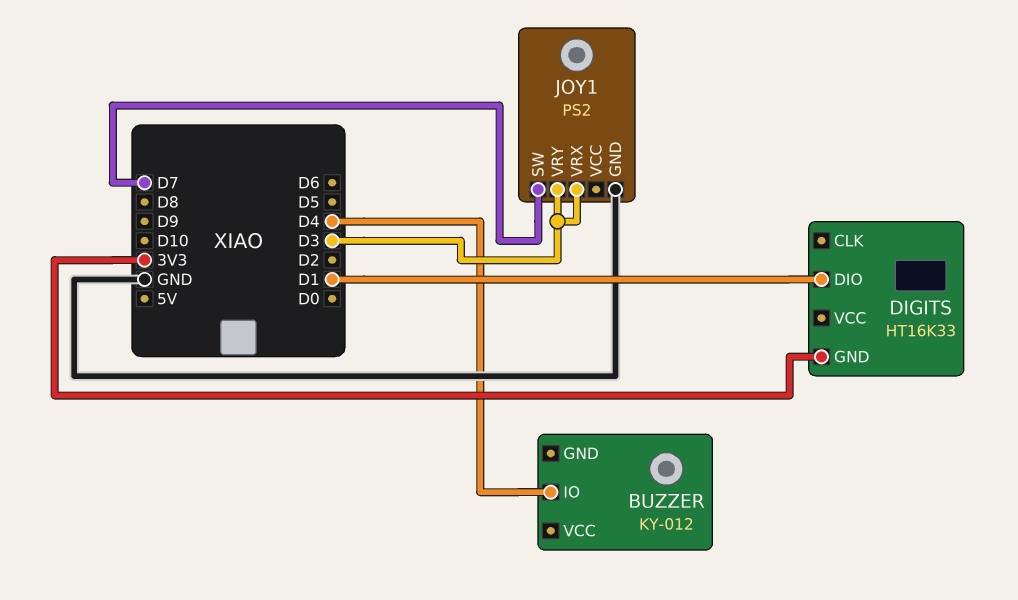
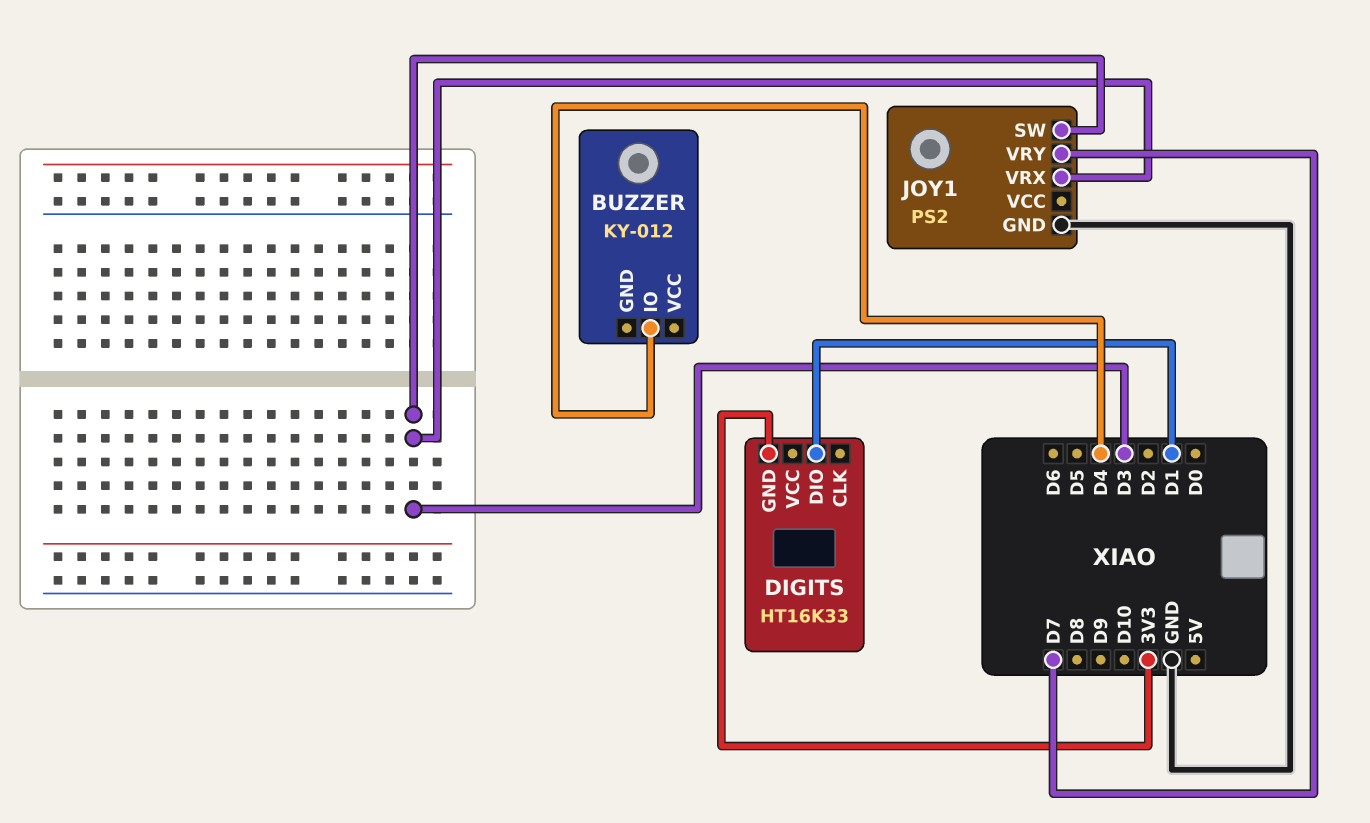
JOY1 pin SW: D7 -> D3
JOY1 pin VRY: D3 -> D7

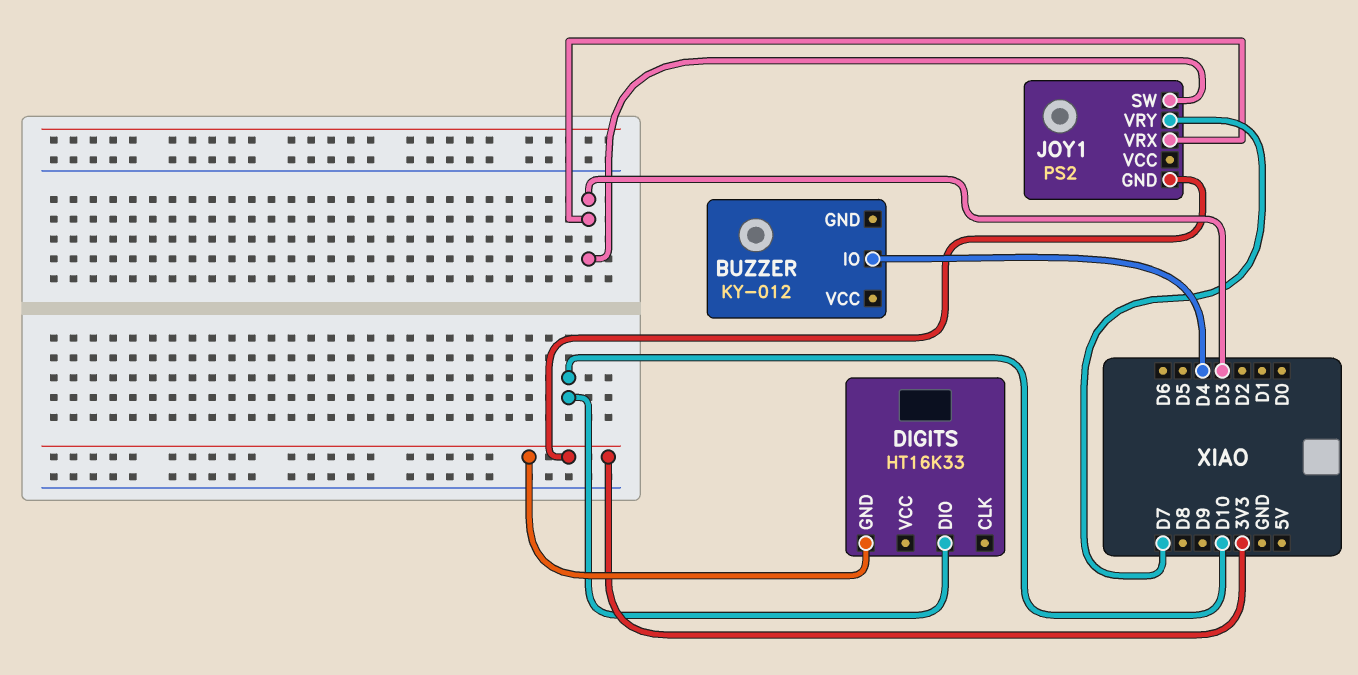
DIGITS pin DIO: D1 -> D10
JOY1 pin GND: GND -> 3V3

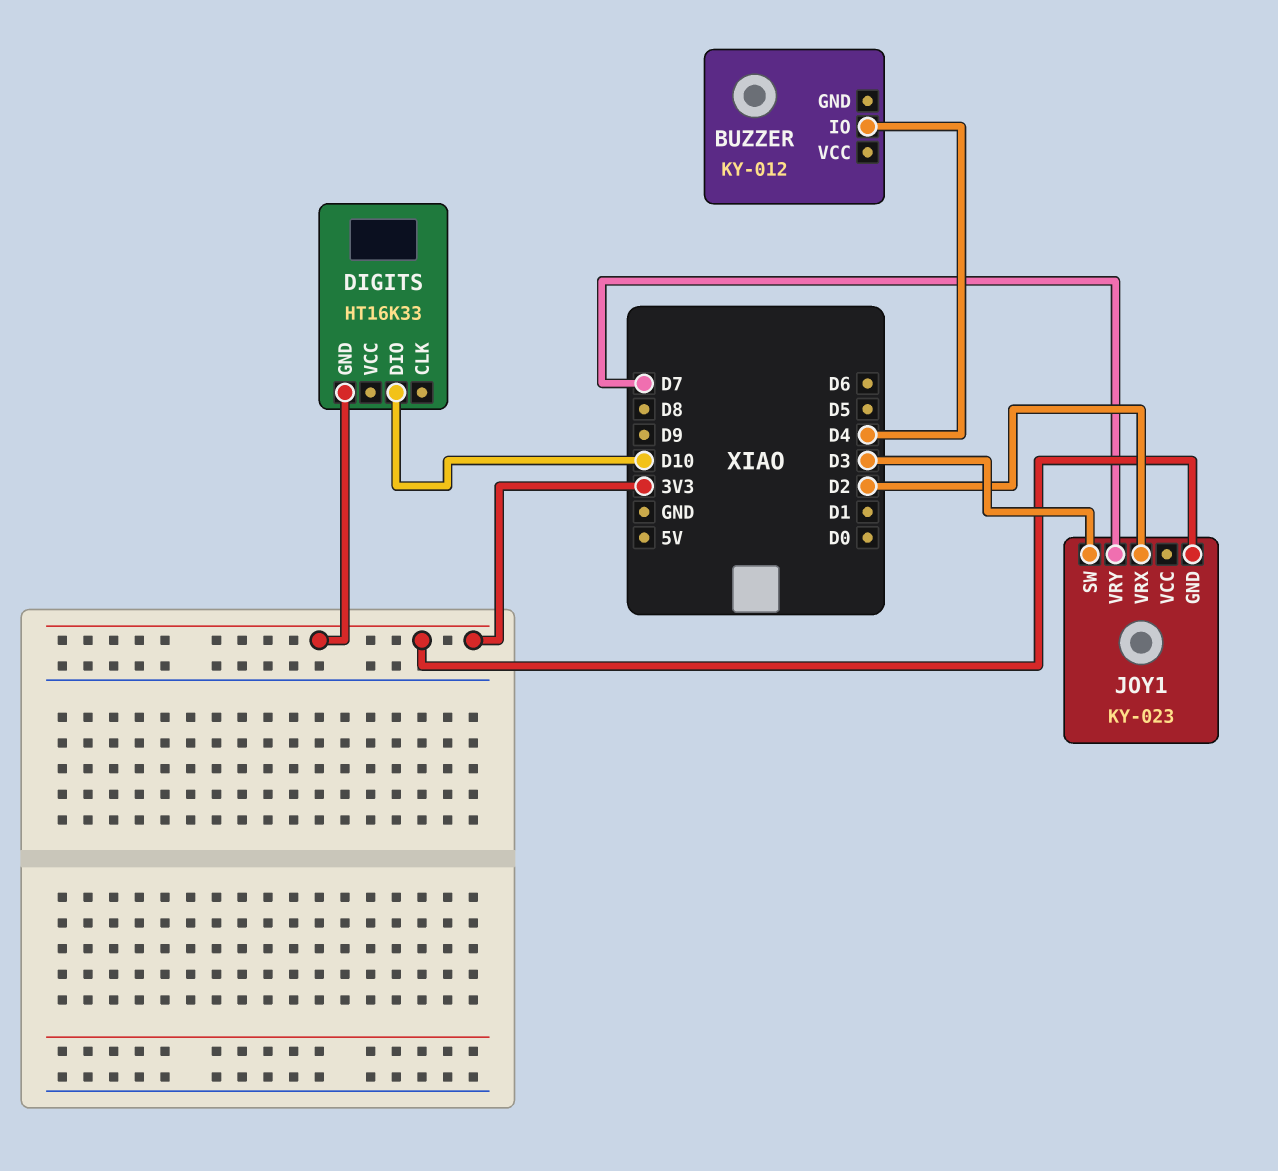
JOY1: PS2 -> KY-023
JOY1 pin VRX: D3 -> D2

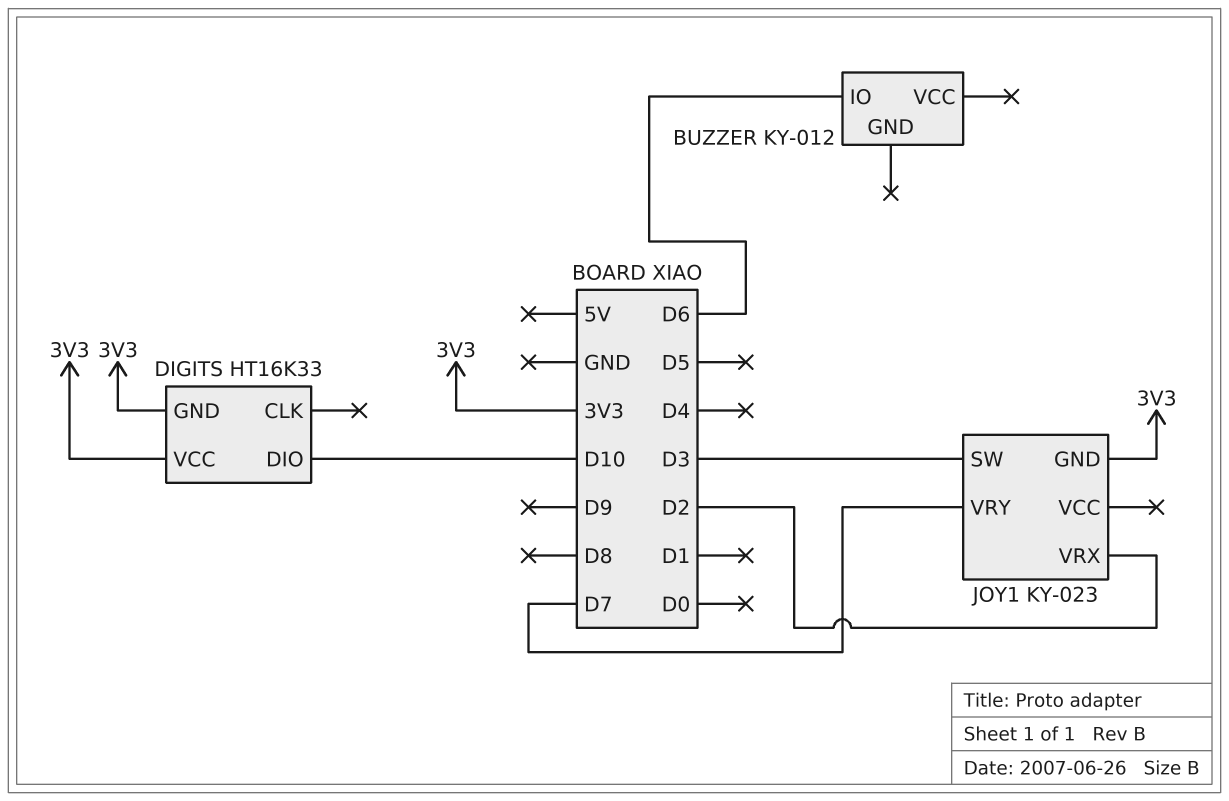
BUZZER pin IO: D4 -> D6
DIGITS pin VCC: none -> 3V3

